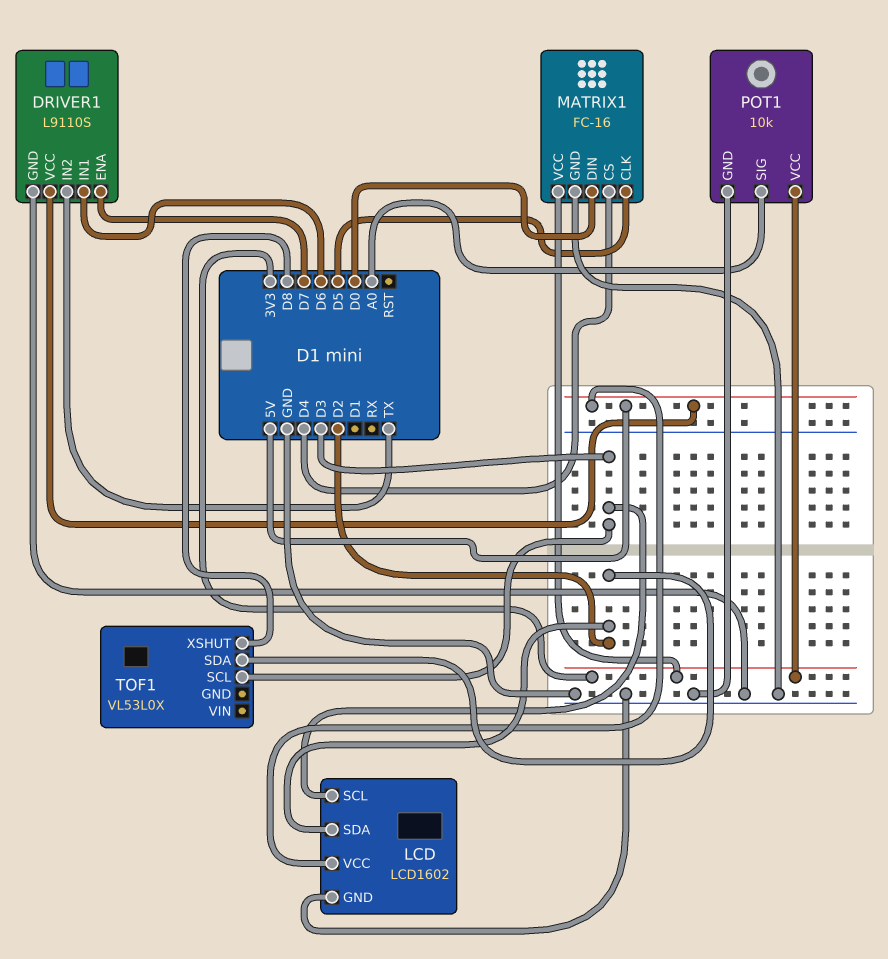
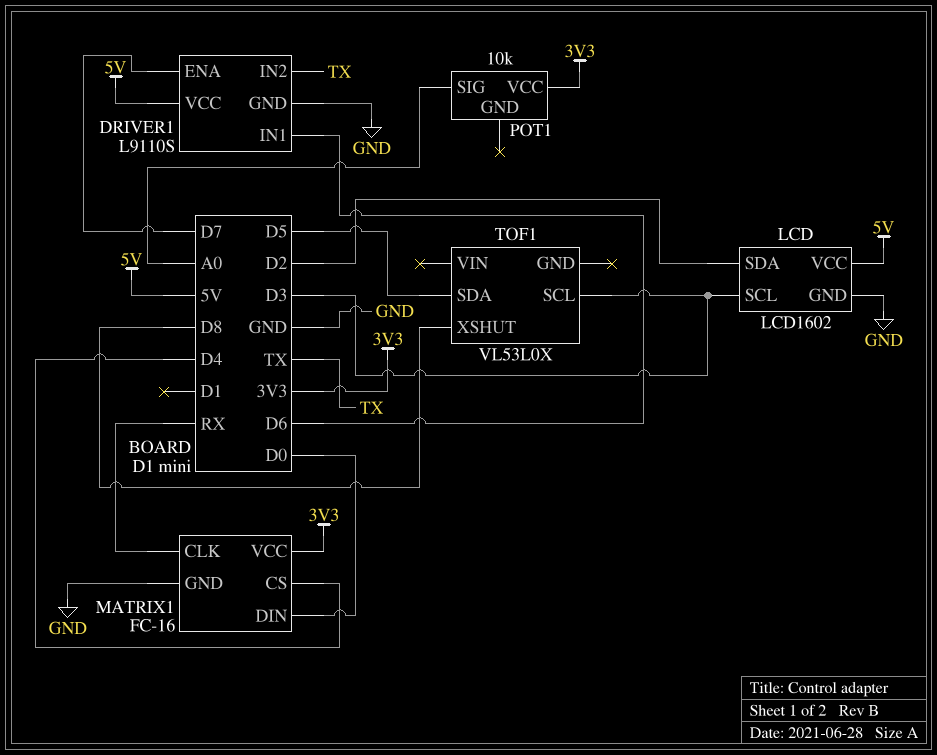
MATRIX1 pin CLK: D5 -> RX
POT1 pin GND: GND -> none
TOF1 pin SDA: D2 -> D5

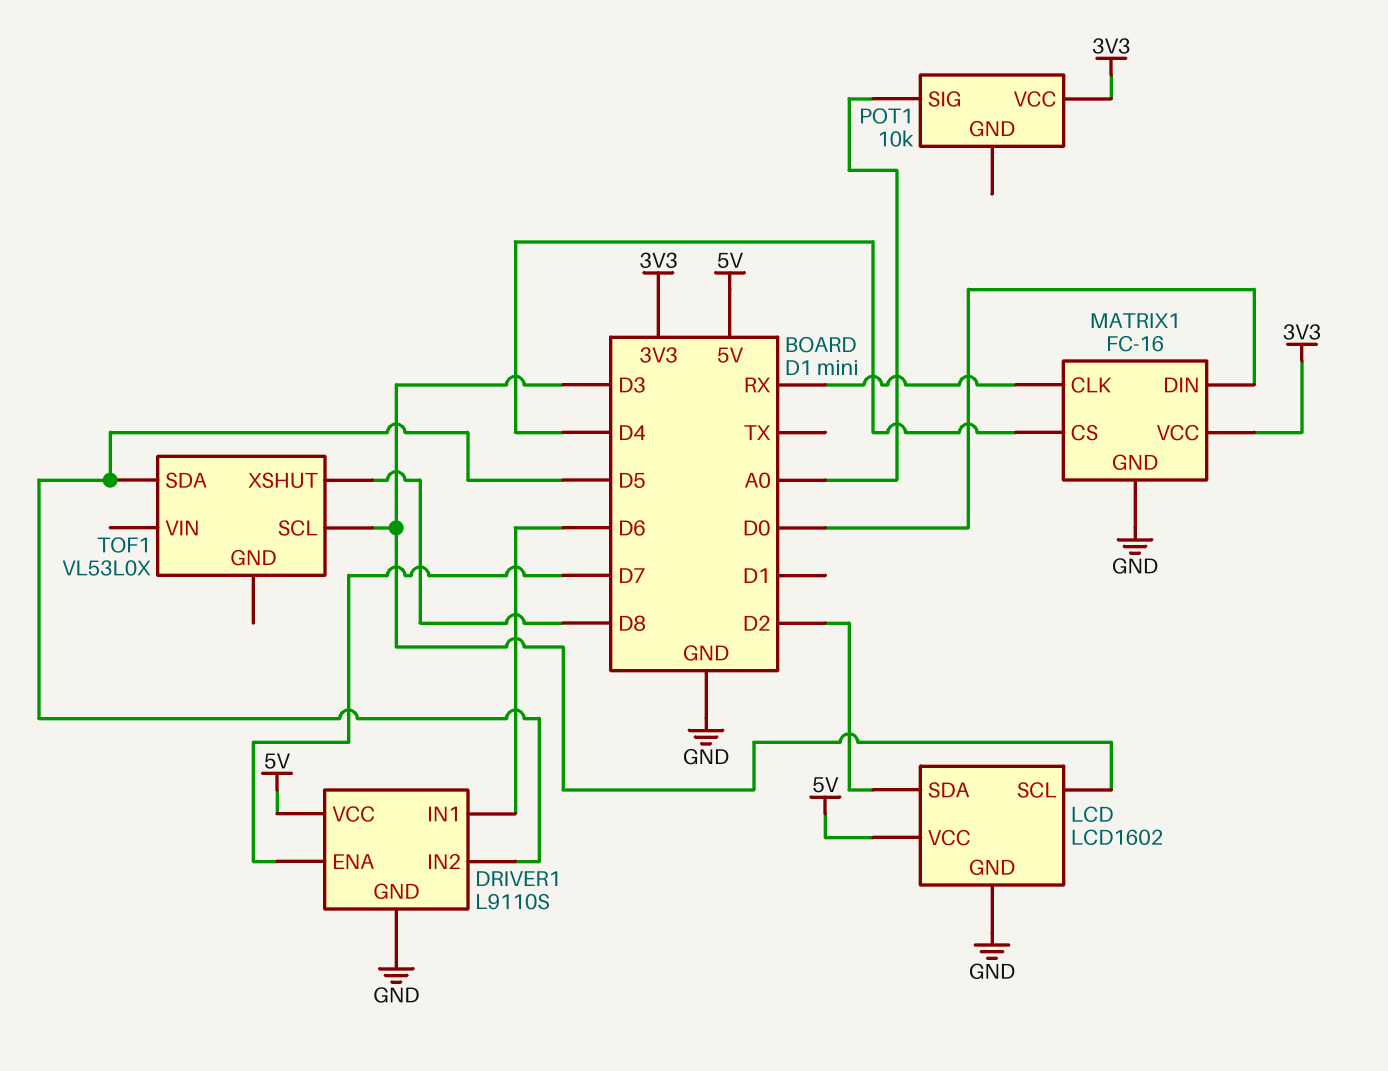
DRIVER1 pin IN2: TX -> D5

